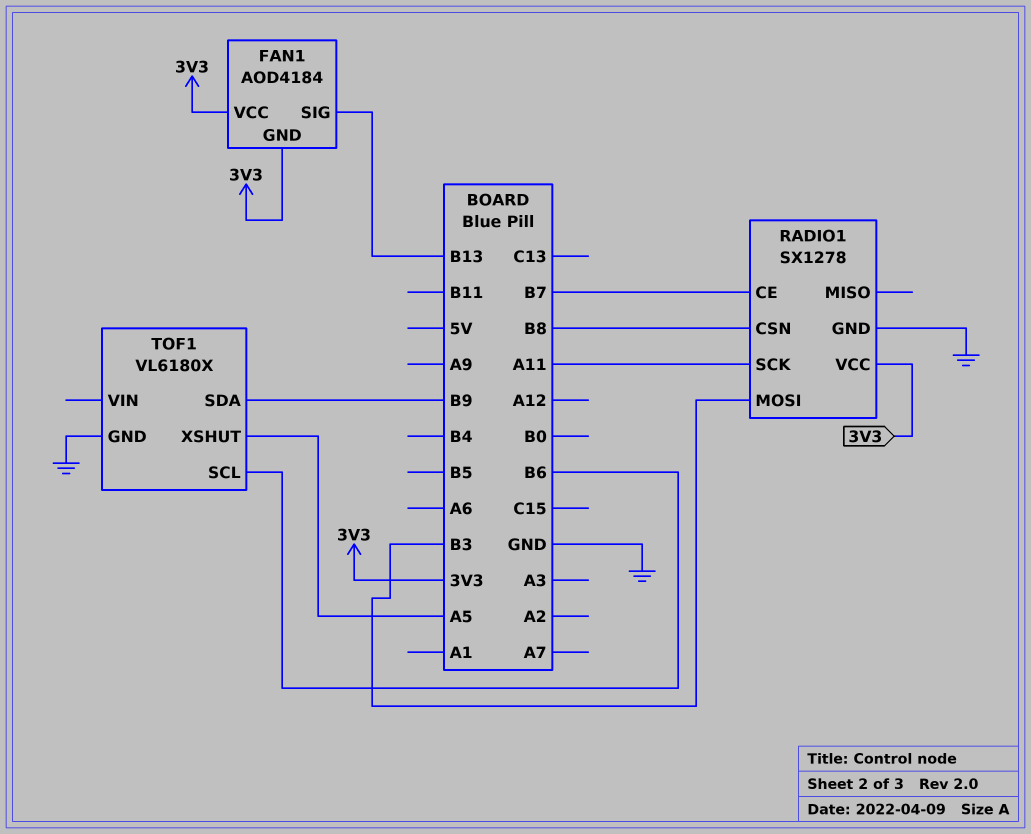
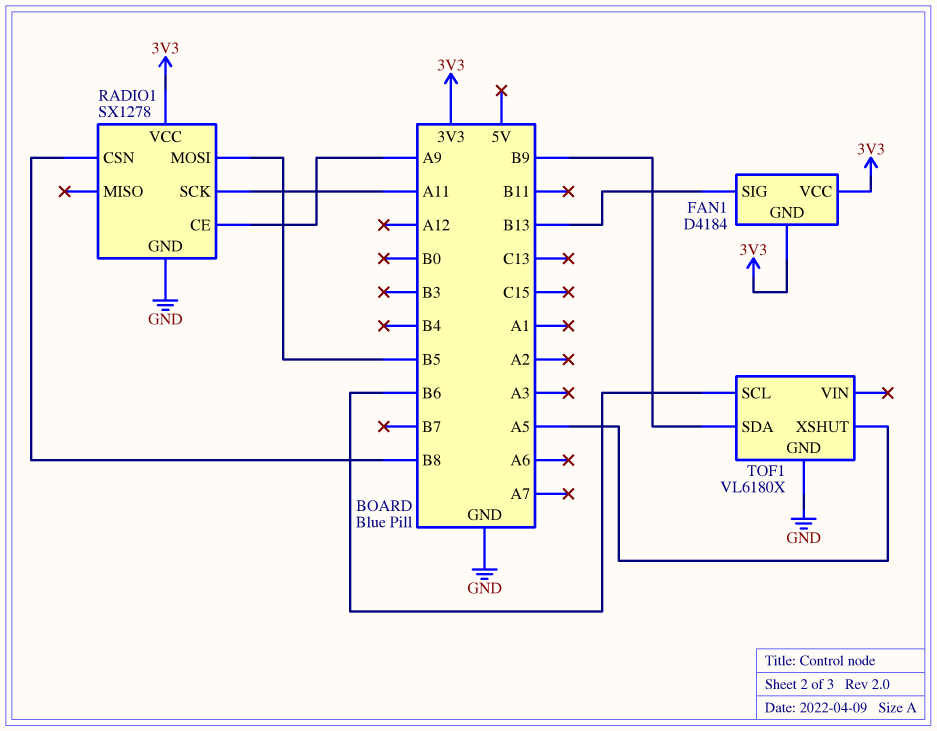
FAN1: AOD4184 -> D4184
RADIO1 pin CE: B7 -> A9
RADIO1 pin MOSI: B3 -> B5

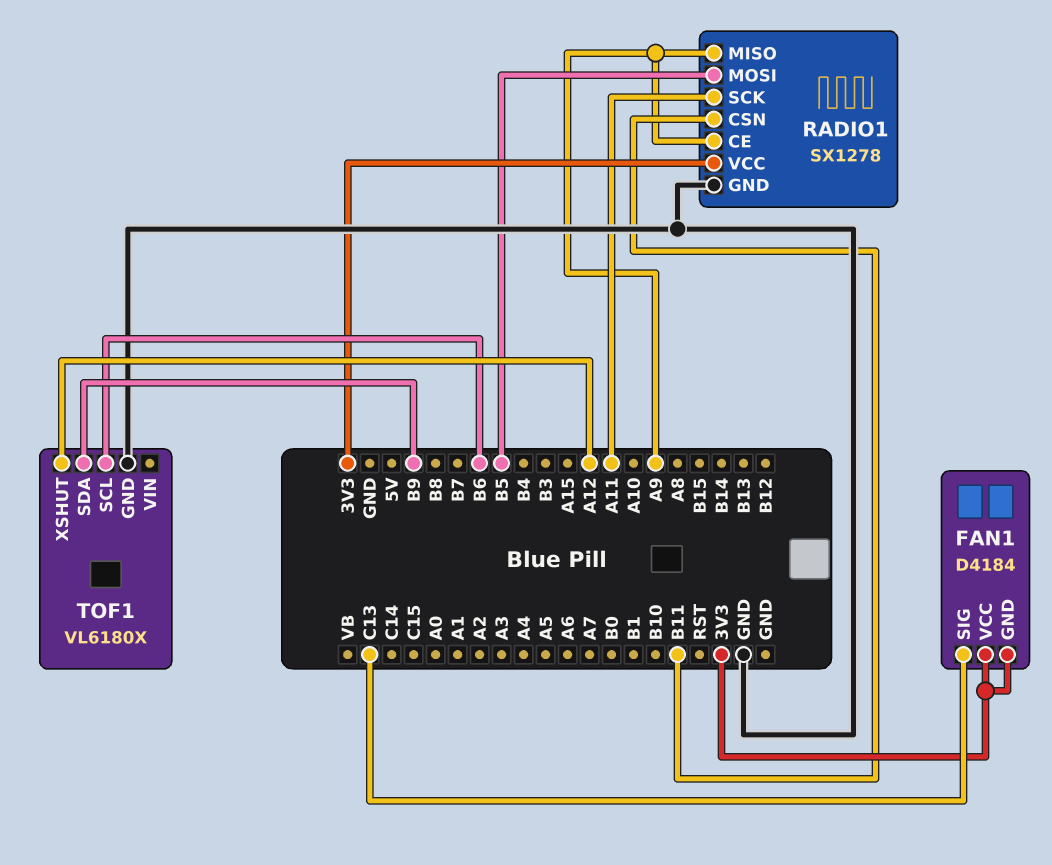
FAN1 pin SIG: B13 -> C13
RADIO1 pin CSN: B8 -> B11
RADIO1 pin MISO: none -> A9
TOF1 pin XSHUT: A5 -> A12

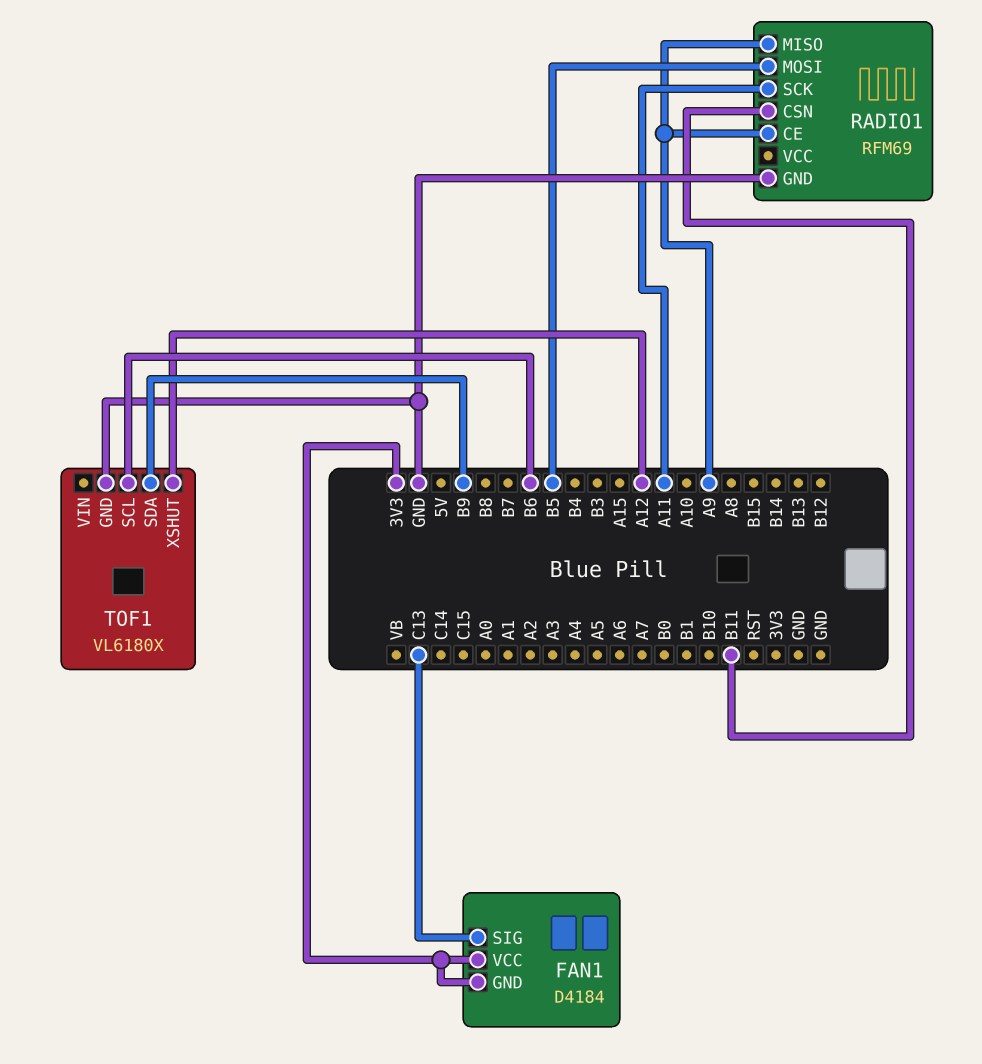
RADIO1: SX1278 -> RFM69
RADIO1 pin VCC: 3V3 -> none

